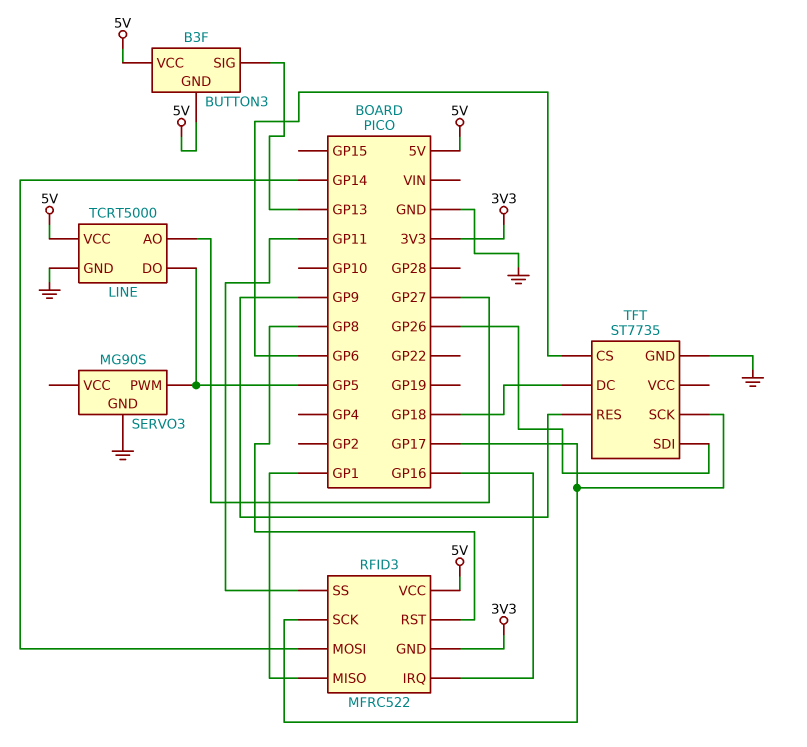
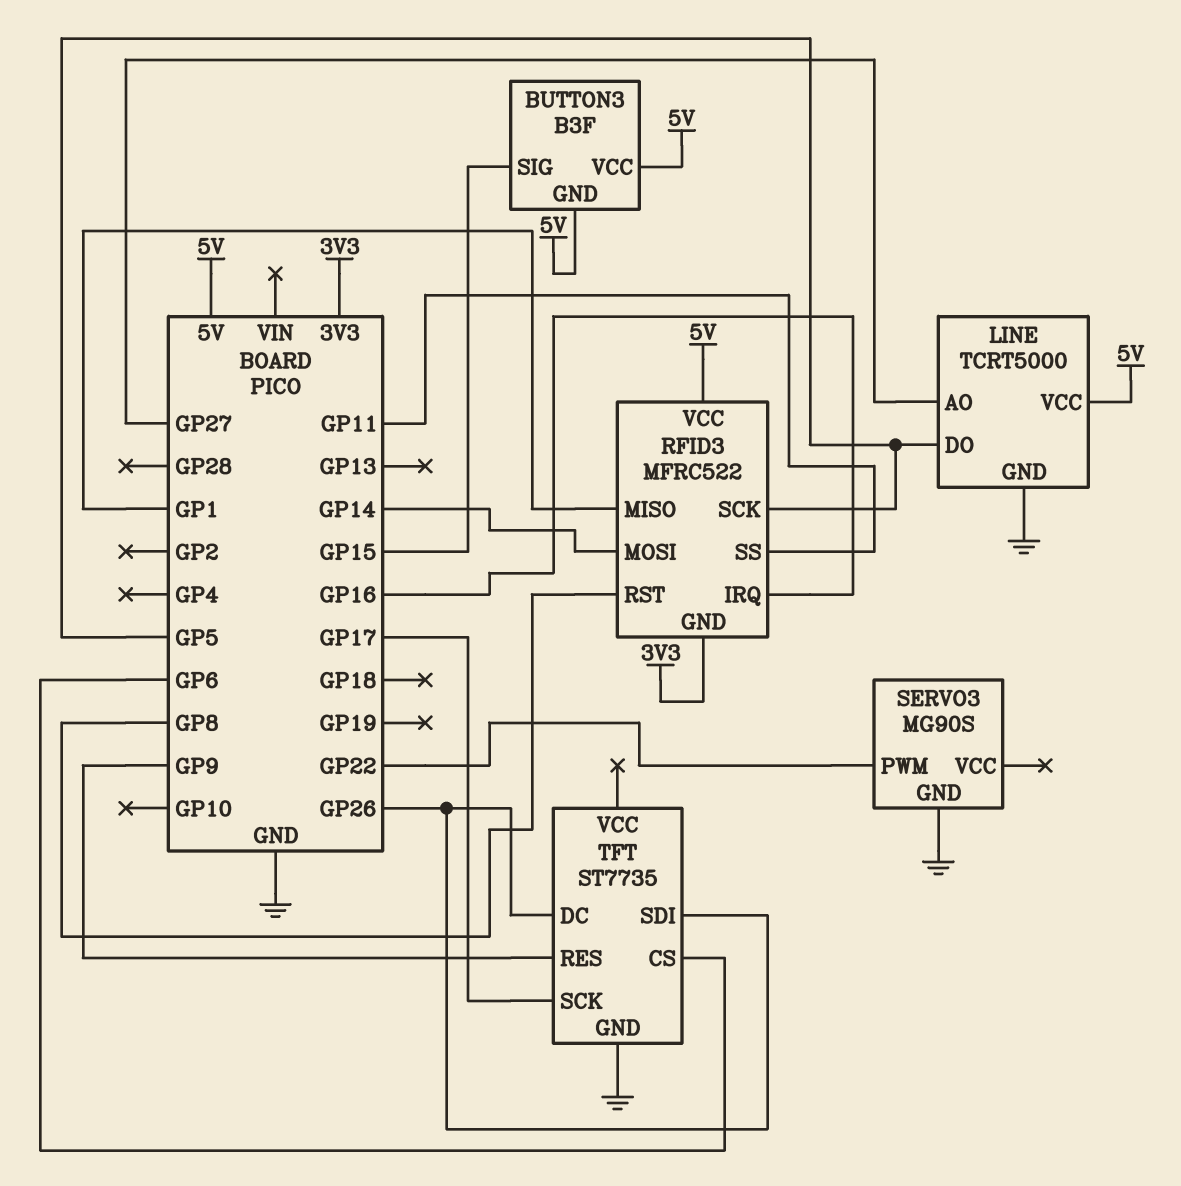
BUTTON3 pin SIG: GP13 -> GP15
RFID3 pin SCK: GP17 -> GP5
SERVO3 pin PWM: GP5 -> GP22
TFT pin DC: GP18 -> GP26

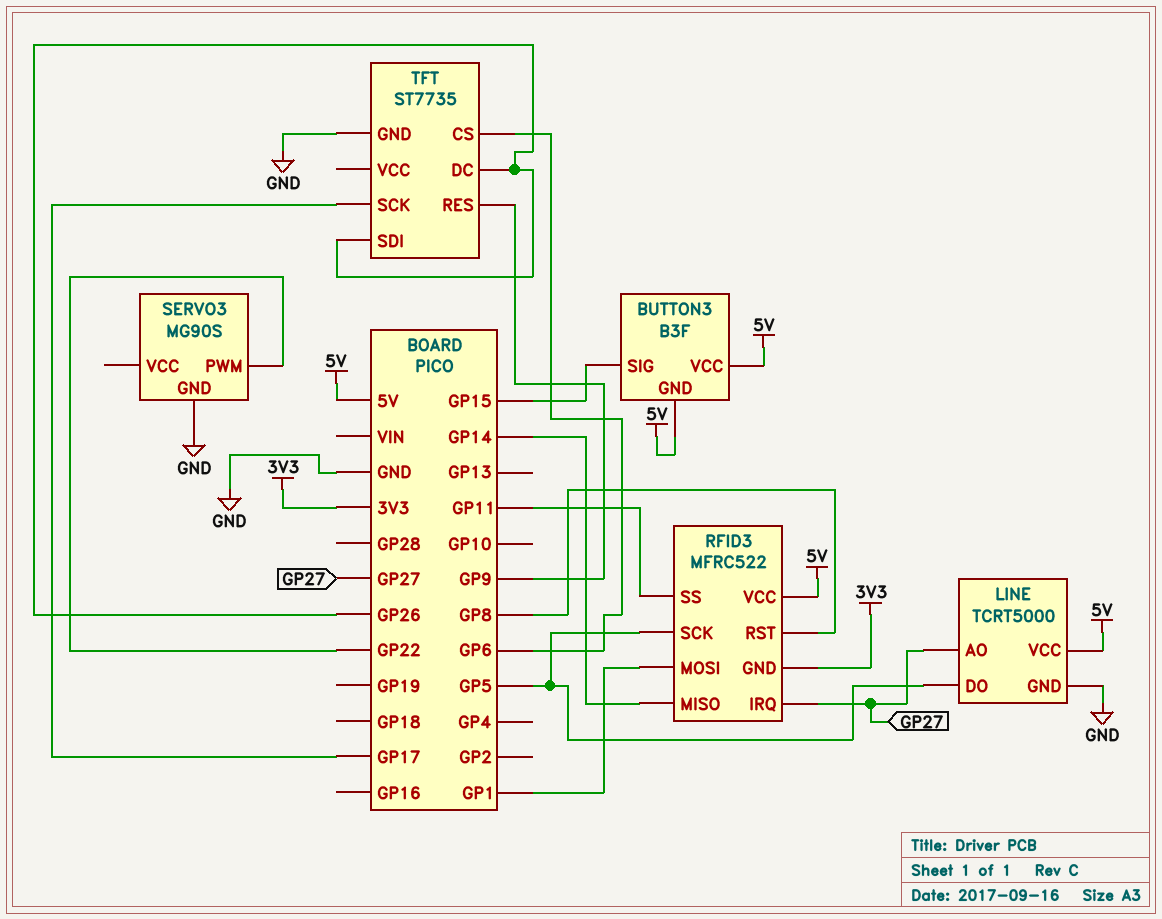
RFID3 pin IRQ: GP16 -> GP27
RFID3 pin MISO: GP1 -> GP14
RFID3 pin MOSI: GP14 -> GP1

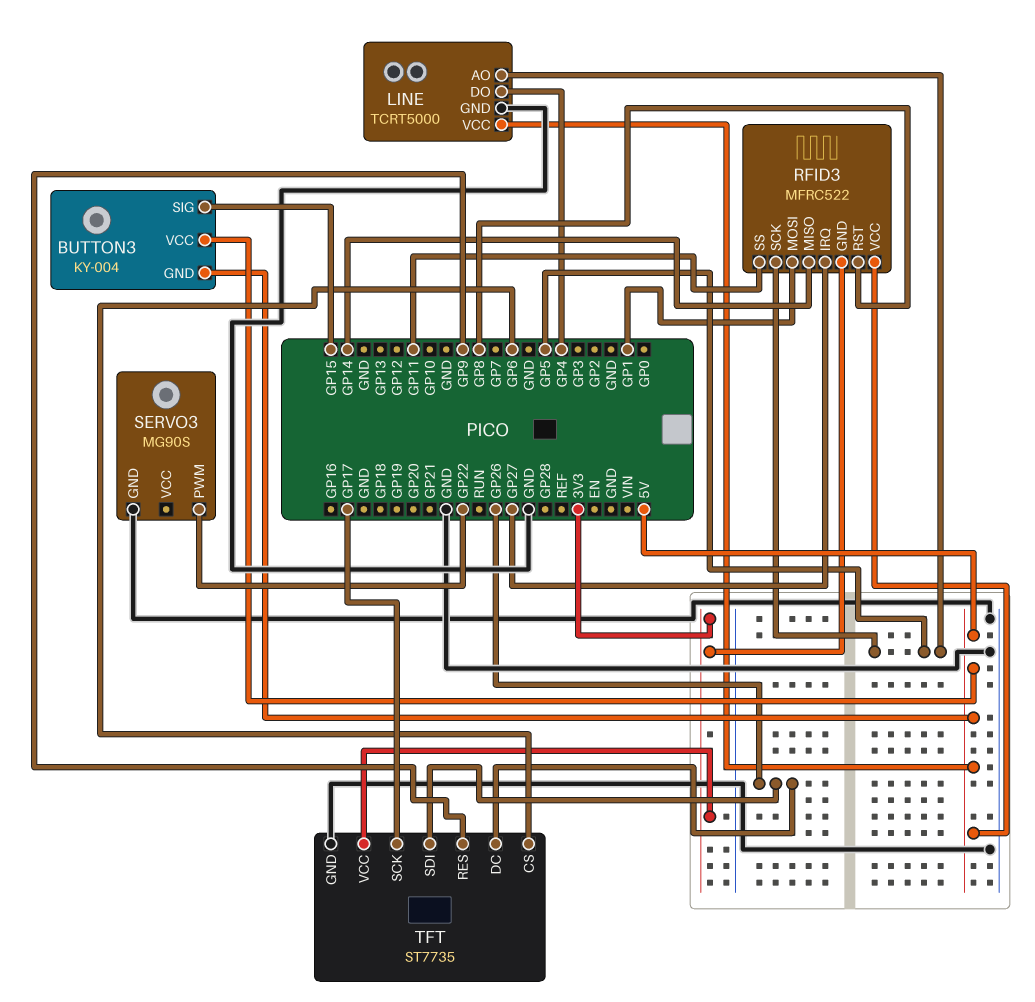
BUTTON3: B3F -> KY-004
LINE pin AO: GP27 -> GP5
LINE pin DO: GP5 -> GP4
TFT pin VCC: none -> 3V3

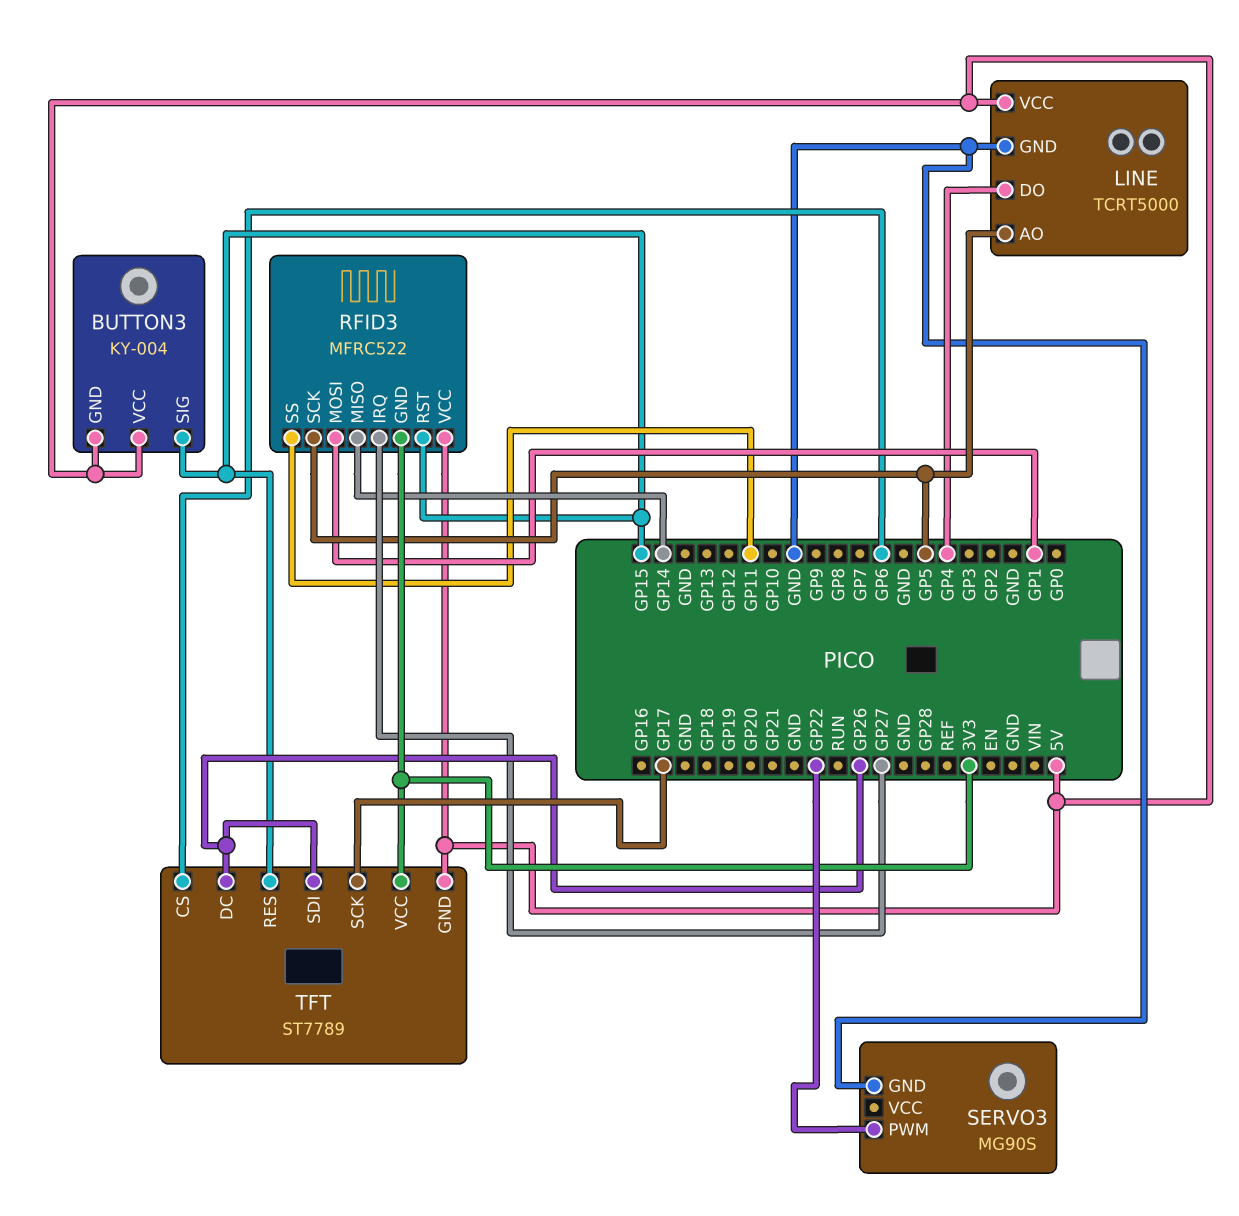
RFID3 pin RST: GP8 -> GP15
TFT: ST7735 -> ST7789
TFT pin GND: GND -> 5V
TFT pin RES: GP9 -> GP15

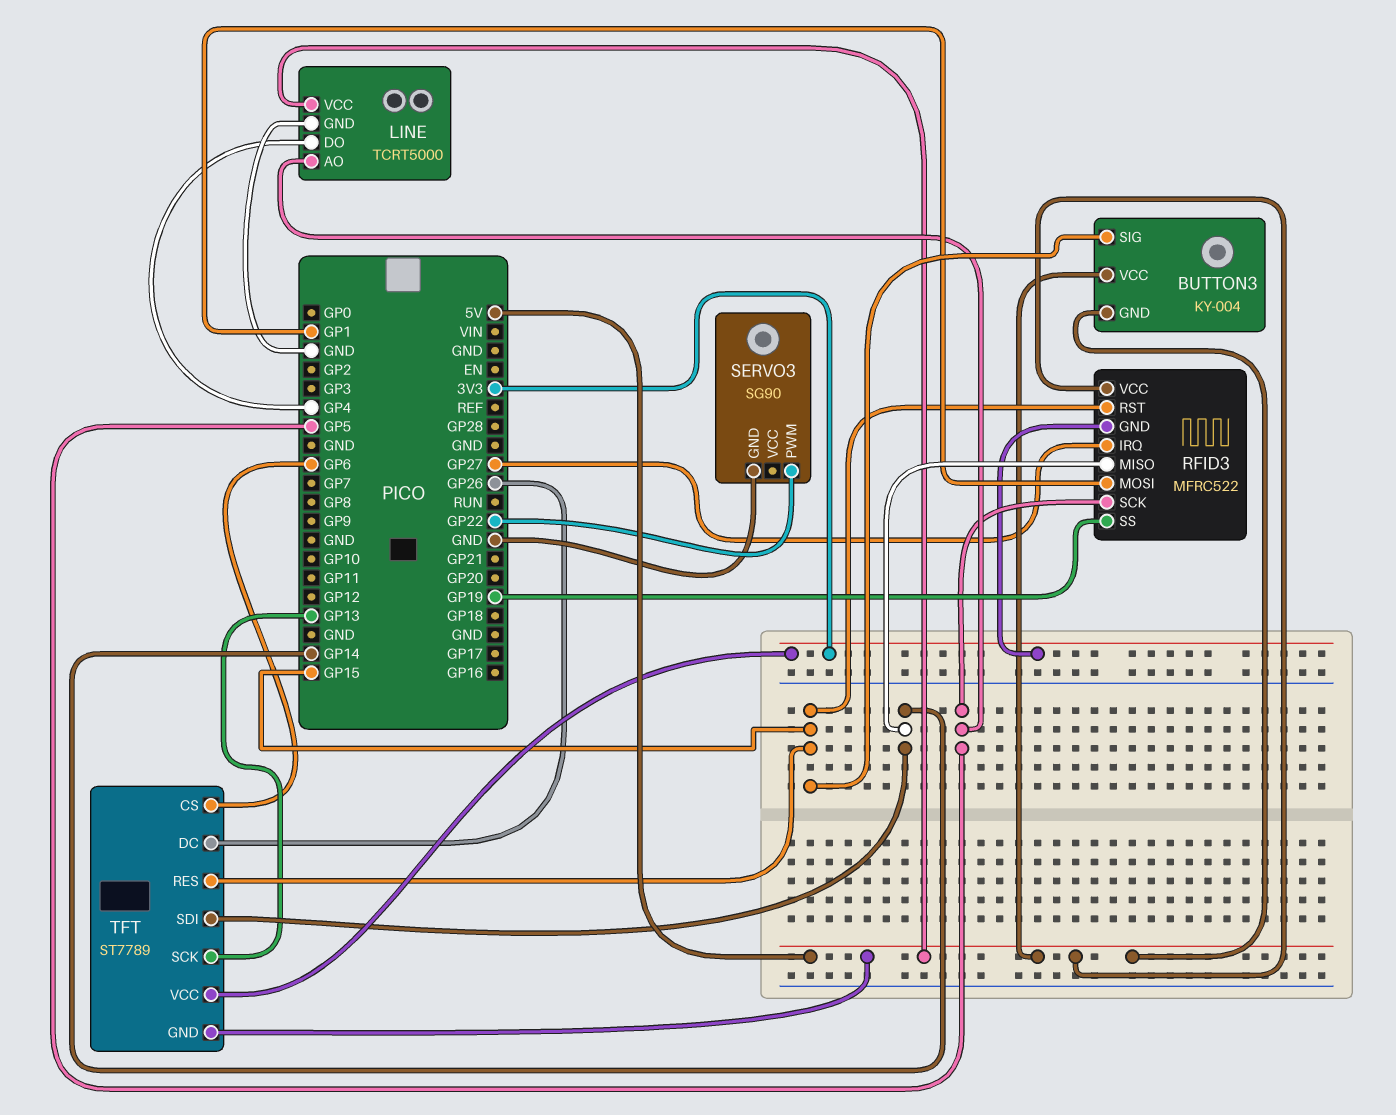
RFID3 pin SS: GP11 -> GP19
SERVO3: MG90S -> SG90
TFT pin SCK: GP17 -> GP13
TFT pin SDI: GP26 -> GP14

